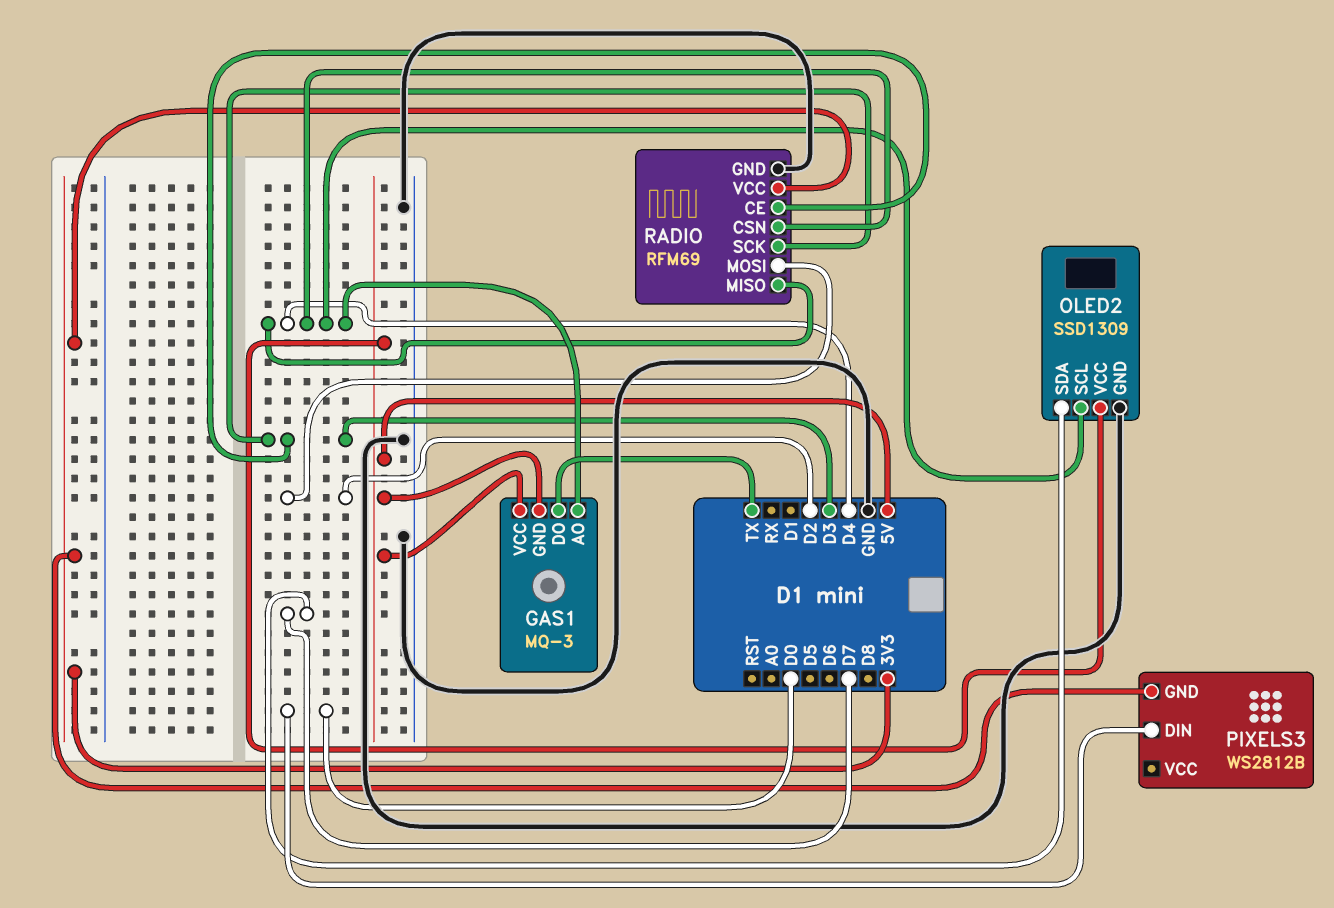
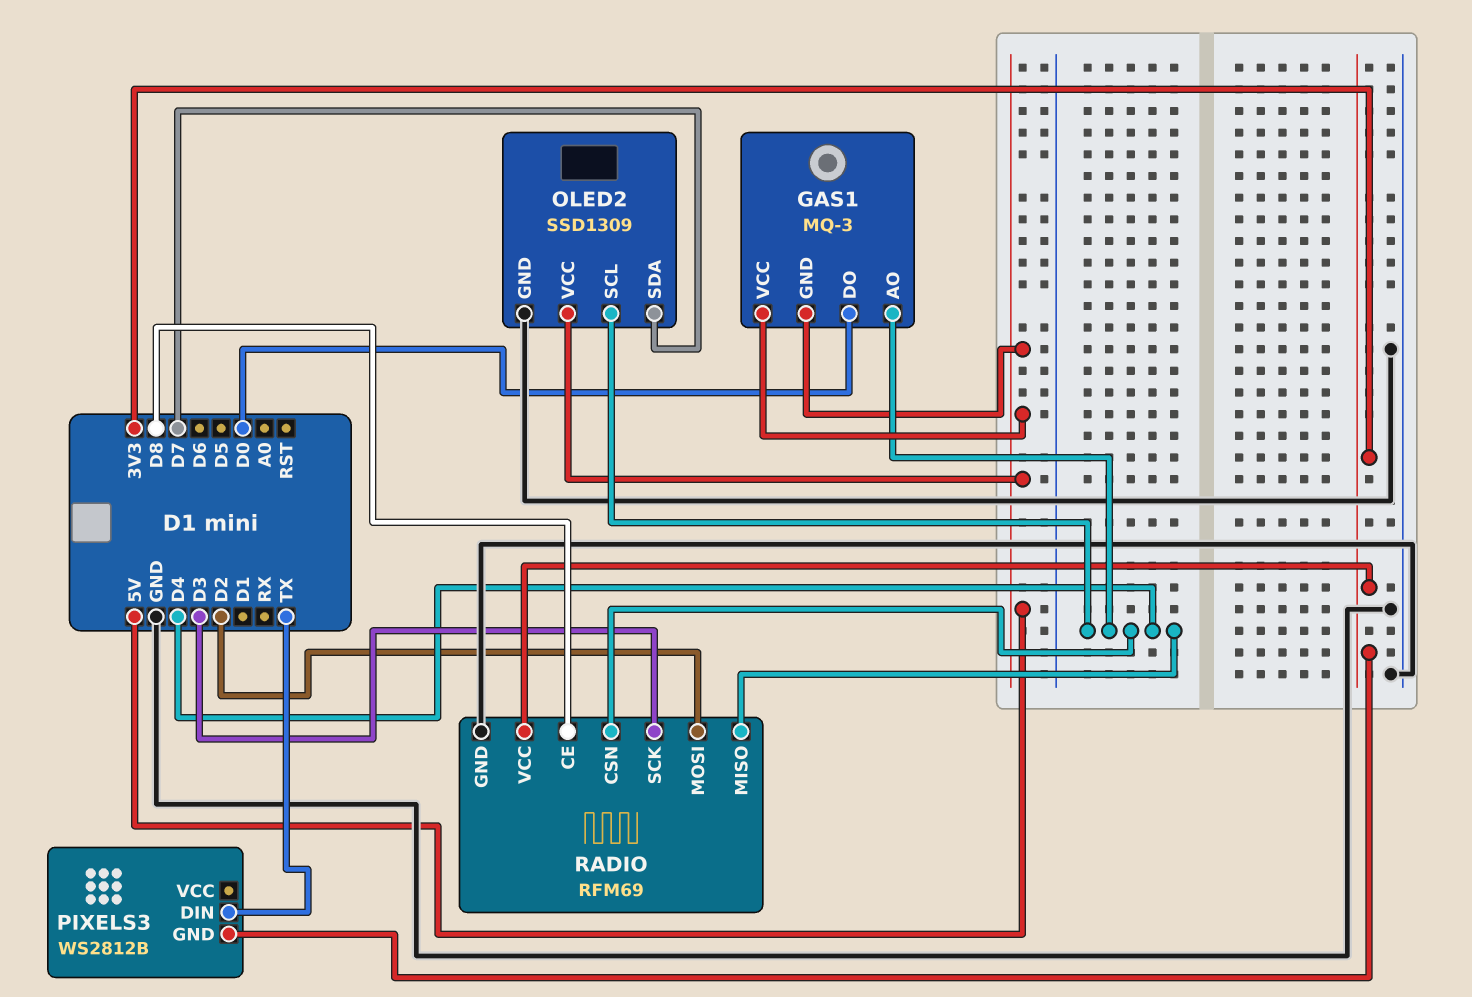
GAS1 pin DO: TX -> D0
PIXELS3 pin DIN: D0 -> TX
RADIO pin CE: D3 -> D8

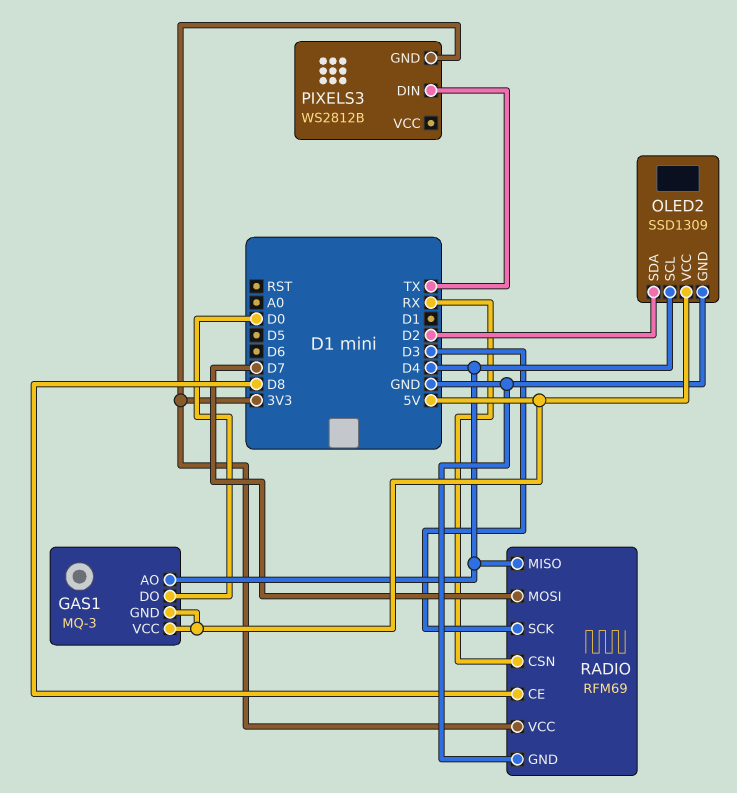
OLED2 pin SDA: D7 -> D2
RADIO pin CSN: D4 -> RX
RADIO pin MOSI: D2 -> D7

